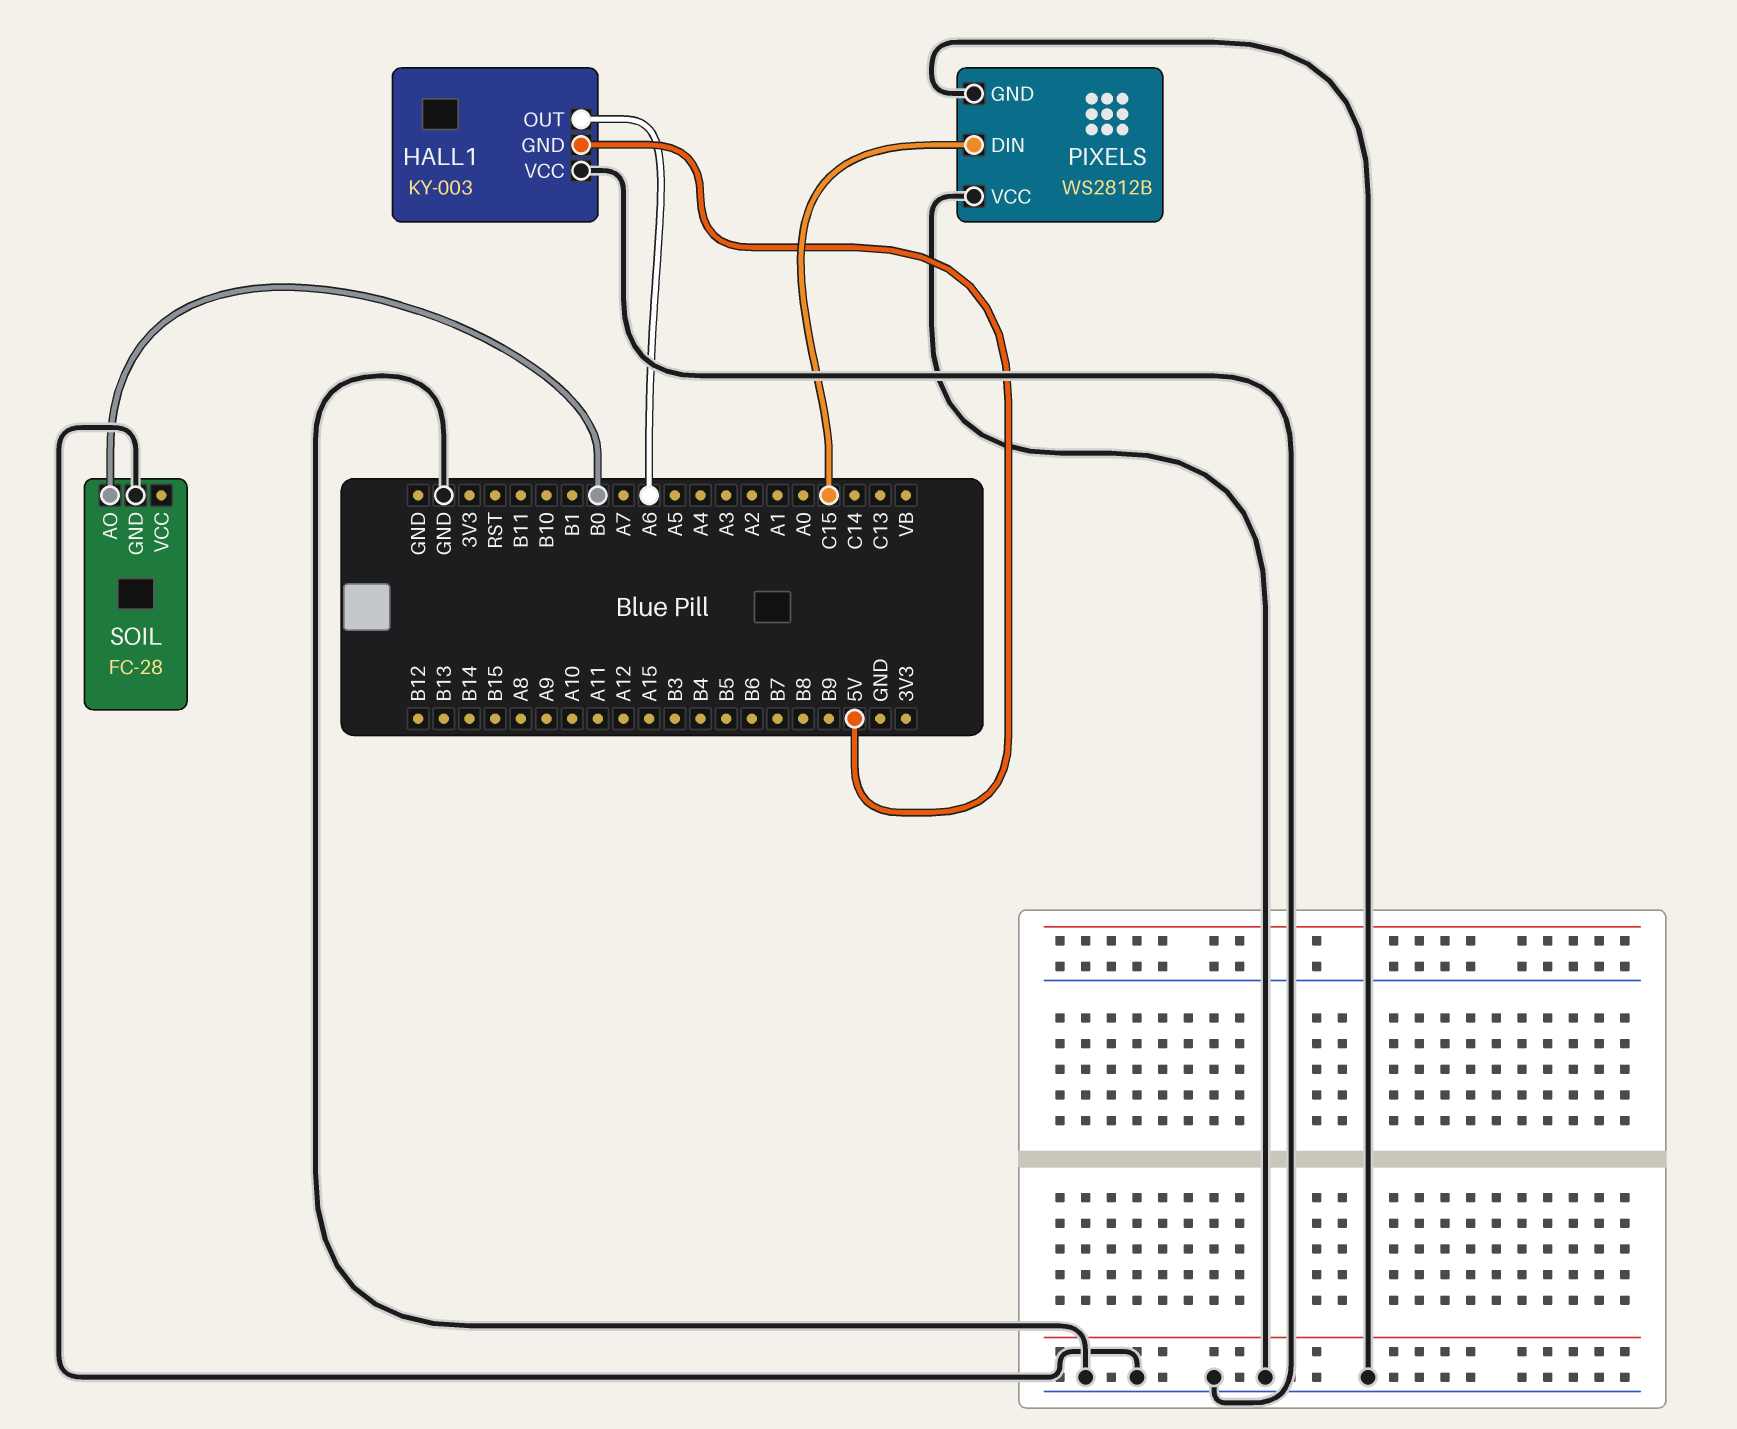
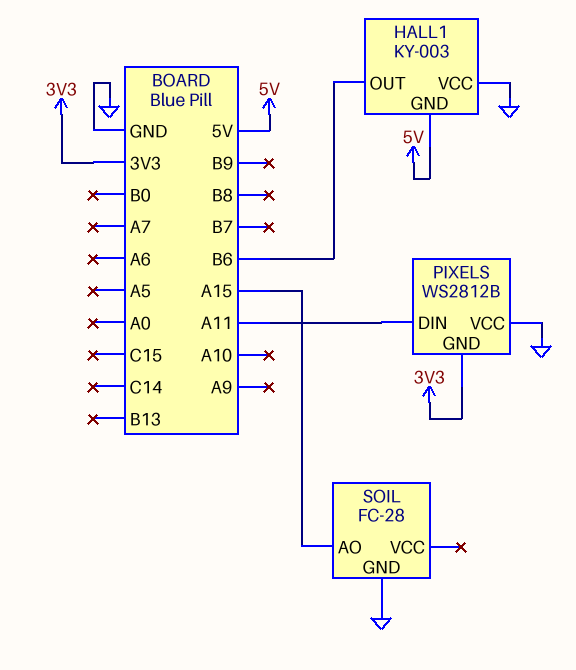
HALL1 pin OUT: A6 -> B6
PIXELS pin DIN: C15 -> A11
PIXELS pin GND: GND -> 3V3
SOIL pin AO: B0 -> A15

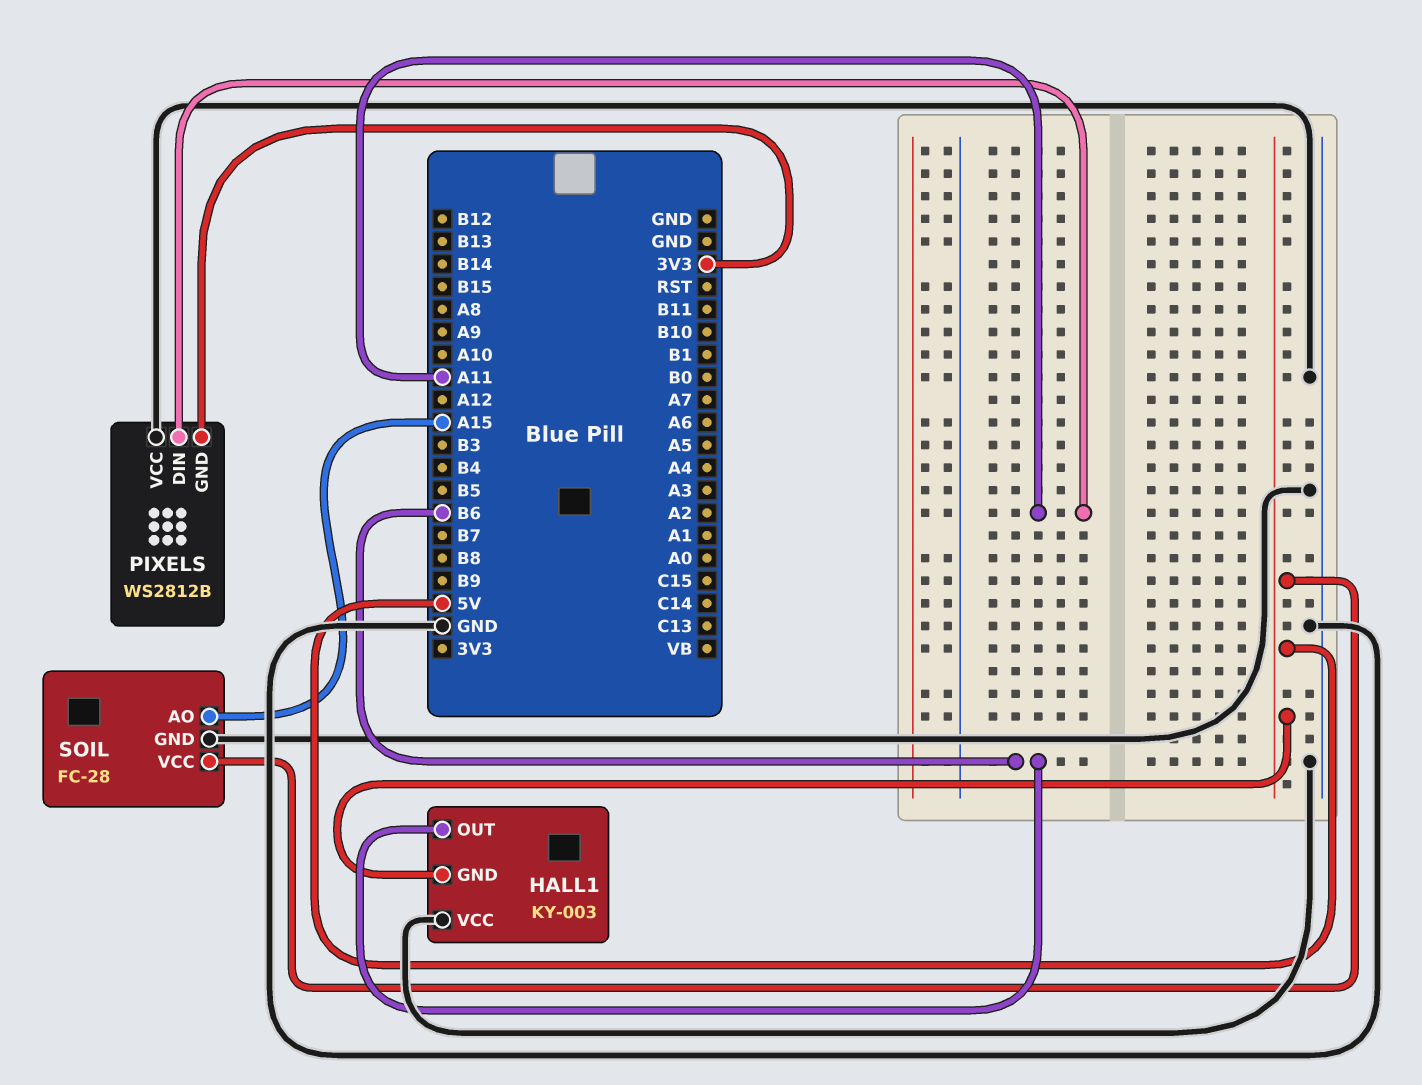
SOIL pin VCC: none -> 5V

